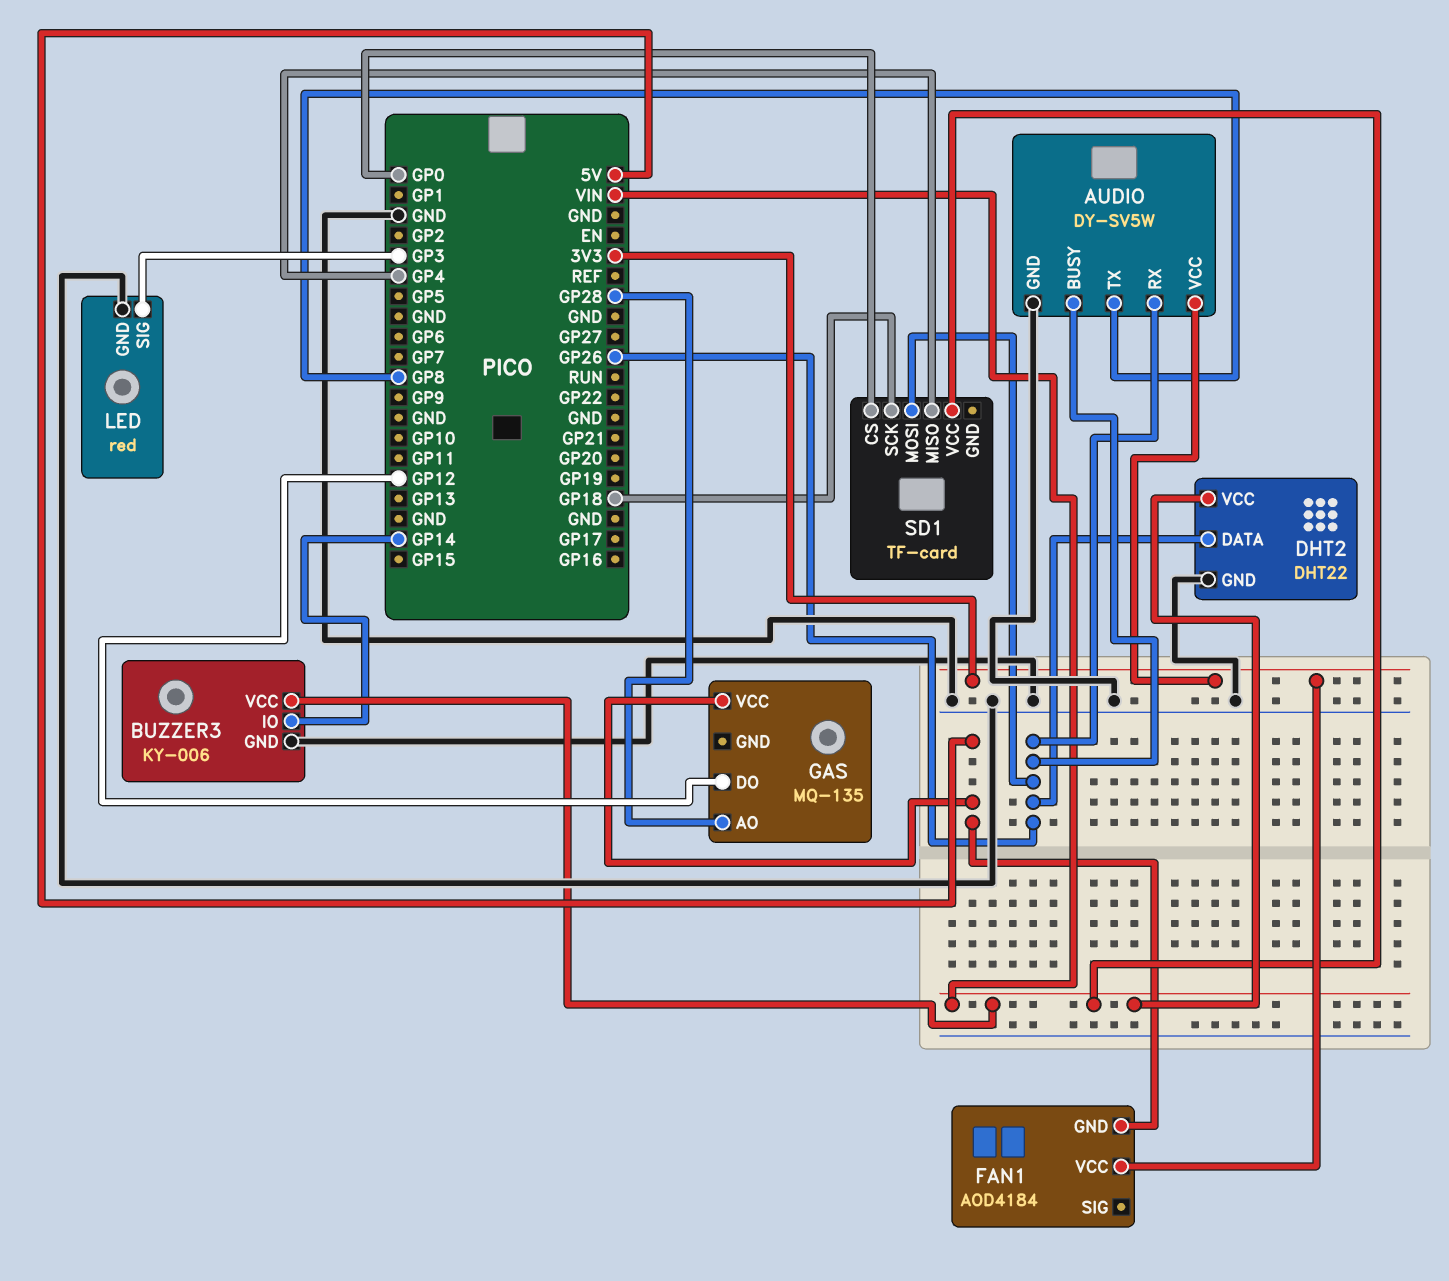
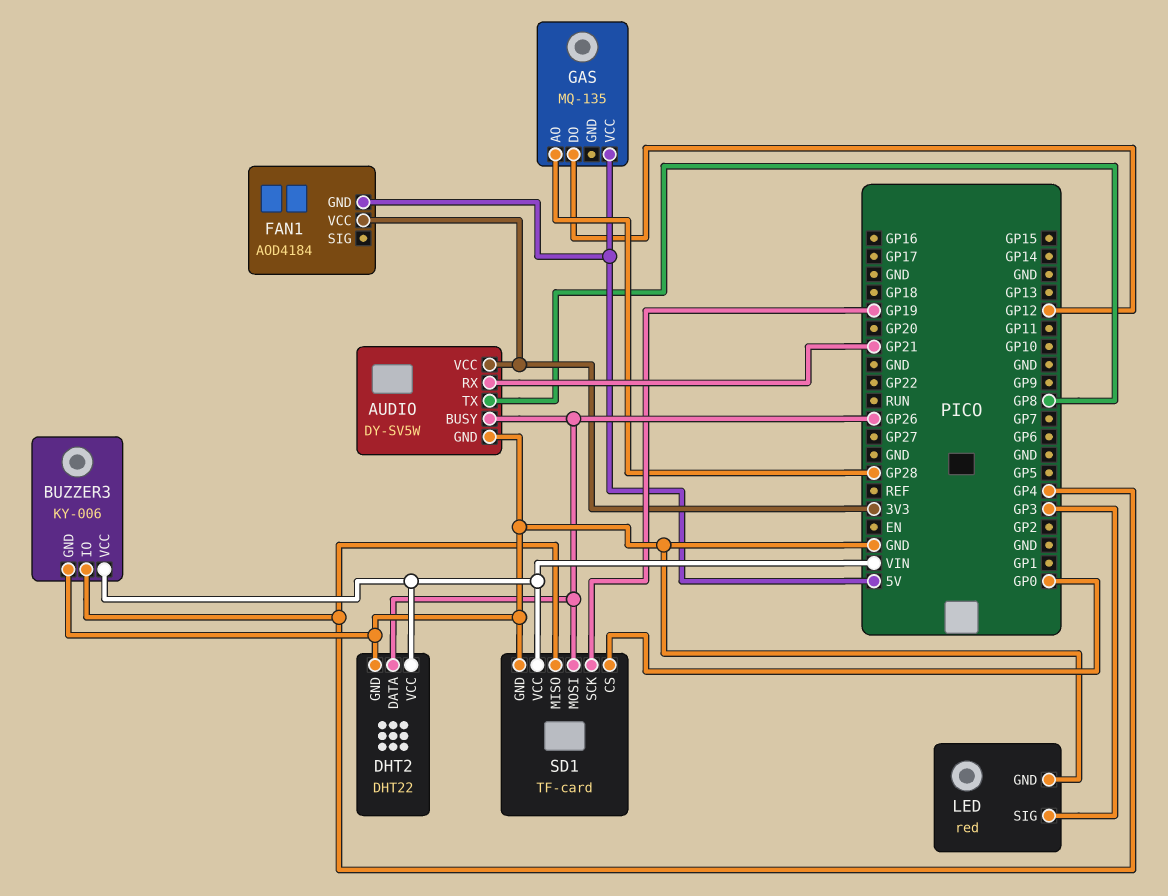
AUDIO pin RX: GP26 -> GP21
BUZZER3 pin IO: GP14 -> GP4
SD1 pin GND: none -> GND
SD1 pin SCK: GP18 -> GP19

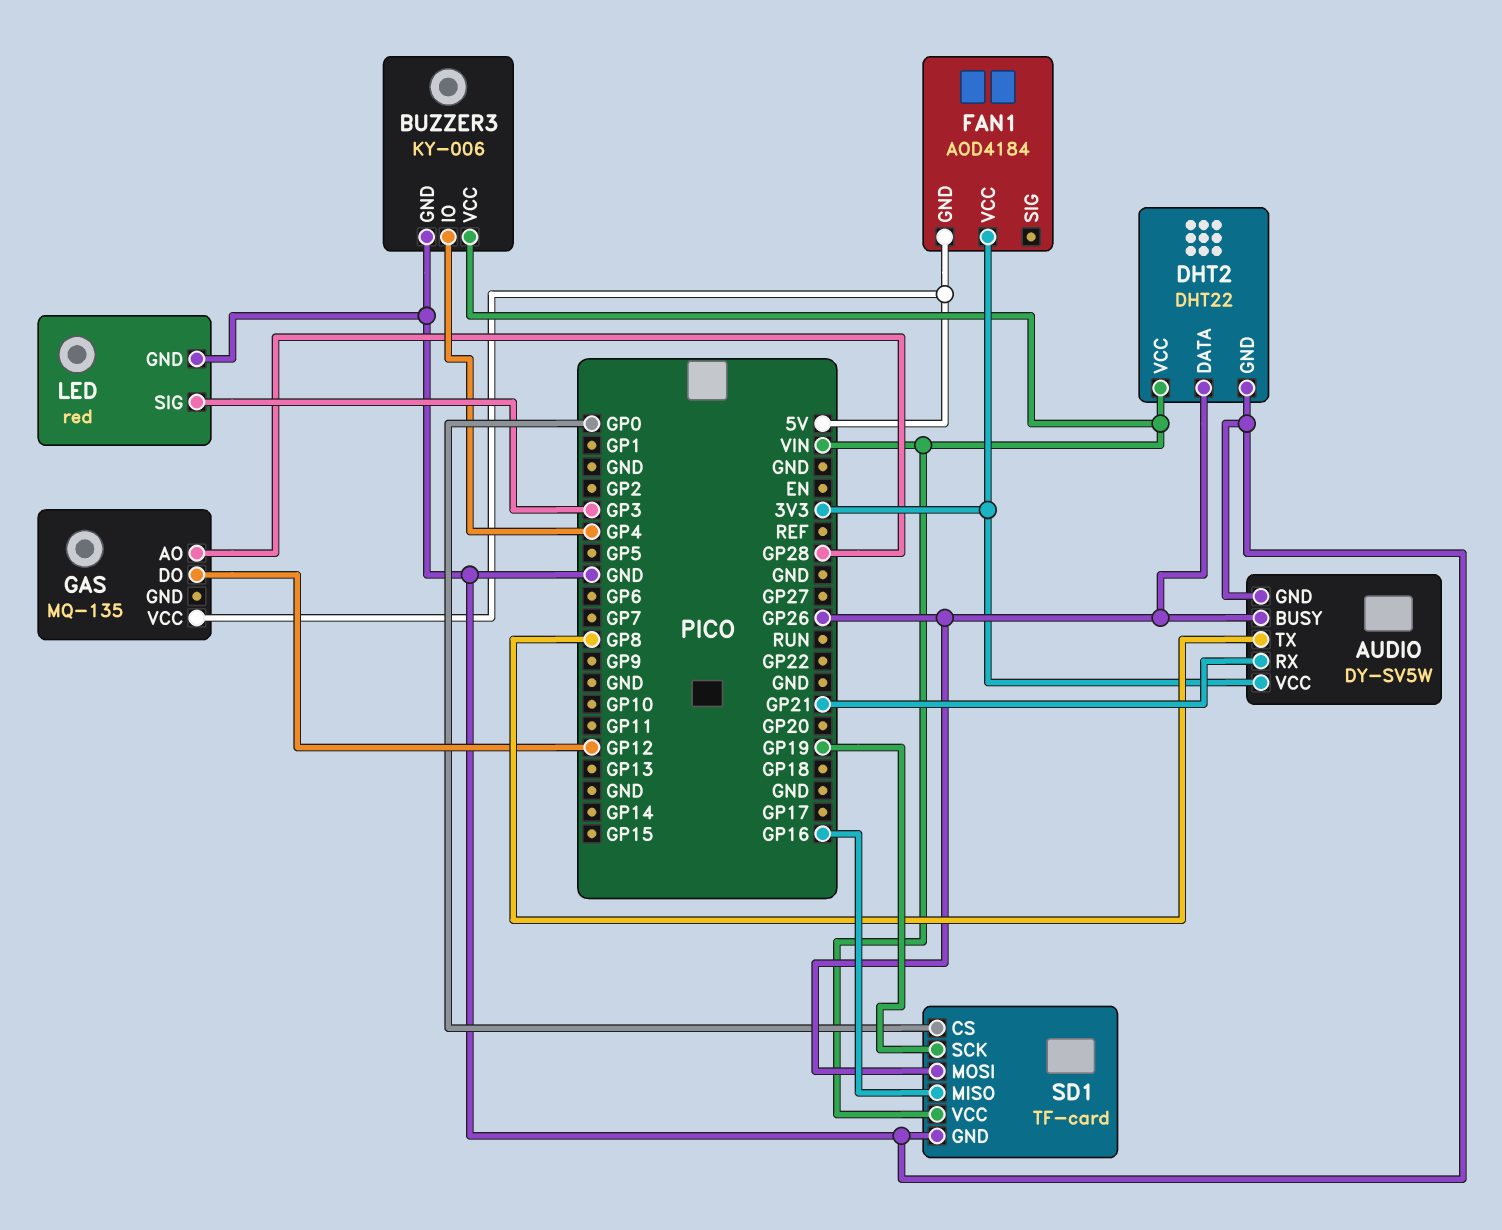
SD1 pin MISO: GP4 -> GP16

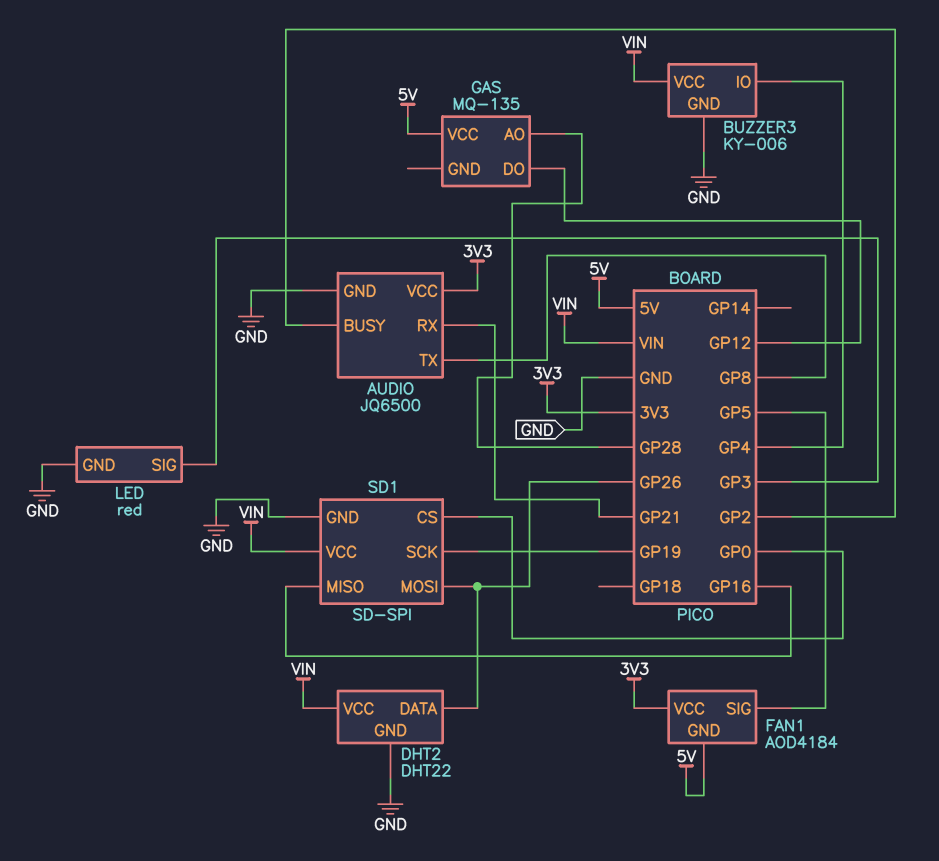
AUDIO: DY-SV5W -> JQ6500
AUDIO pin BUSY: GP26 -> GP2
FAN1 pin SIG: none -> GP5
SD1: TF-card -> SD-SPI

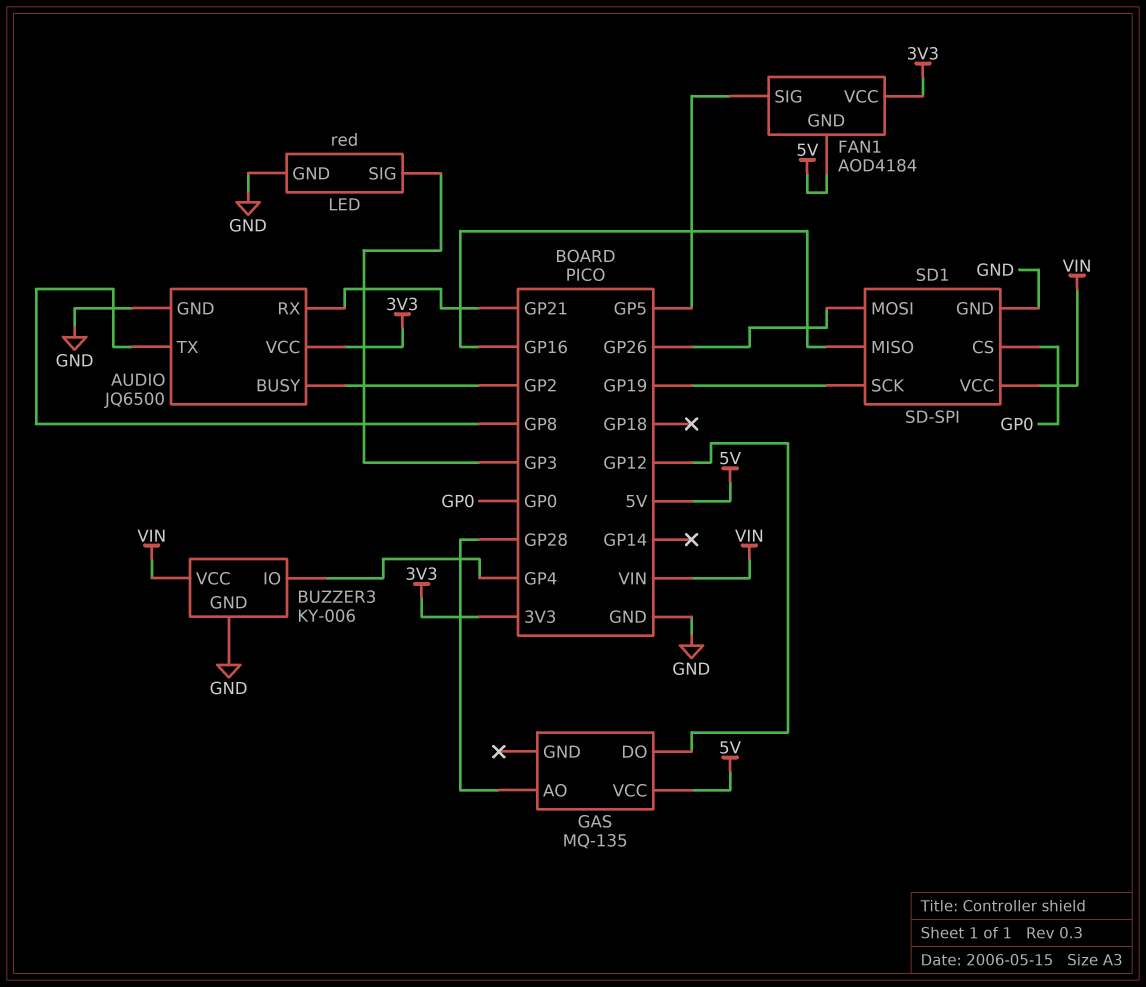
DHT2: DHT22 -> none
DHT2 pin DATA: GP26 -> none
DHT2 pin GND: GND -> none
DHT2 pin VCC: VIN -> none

